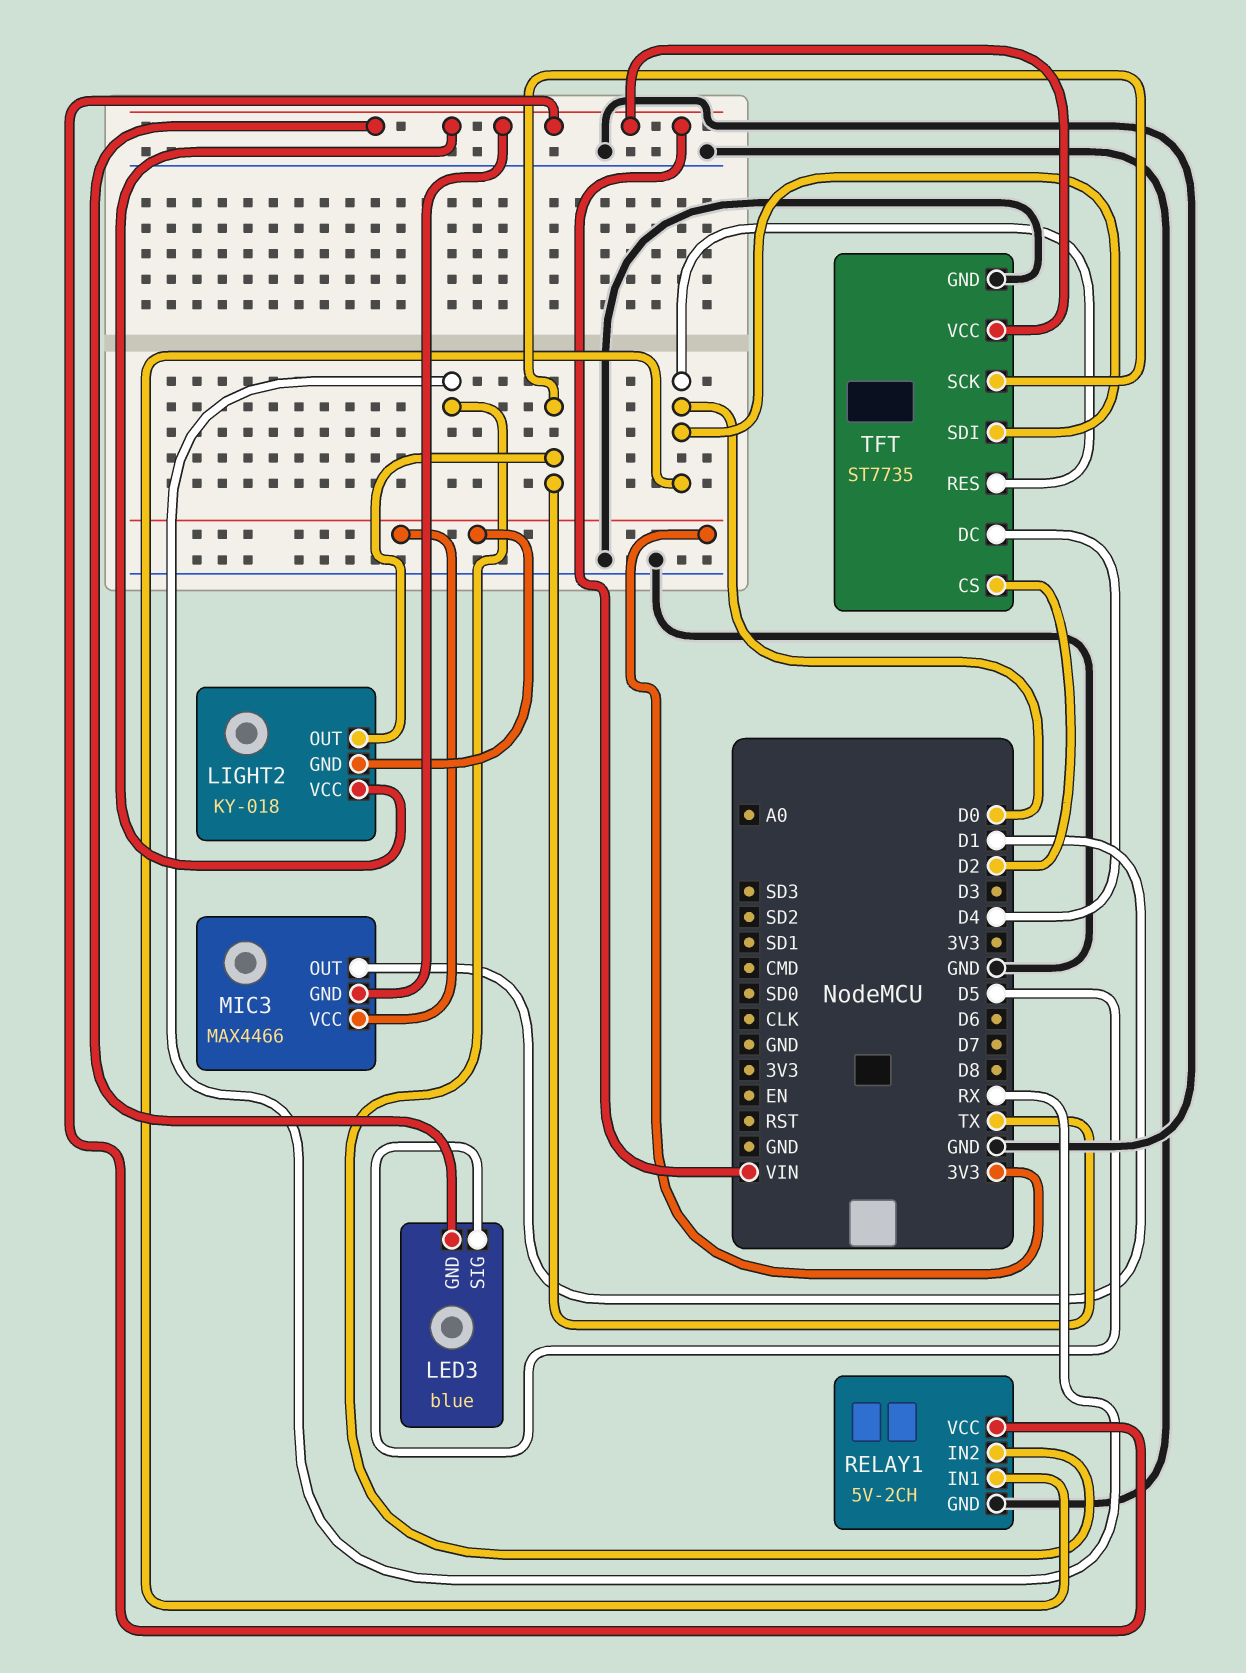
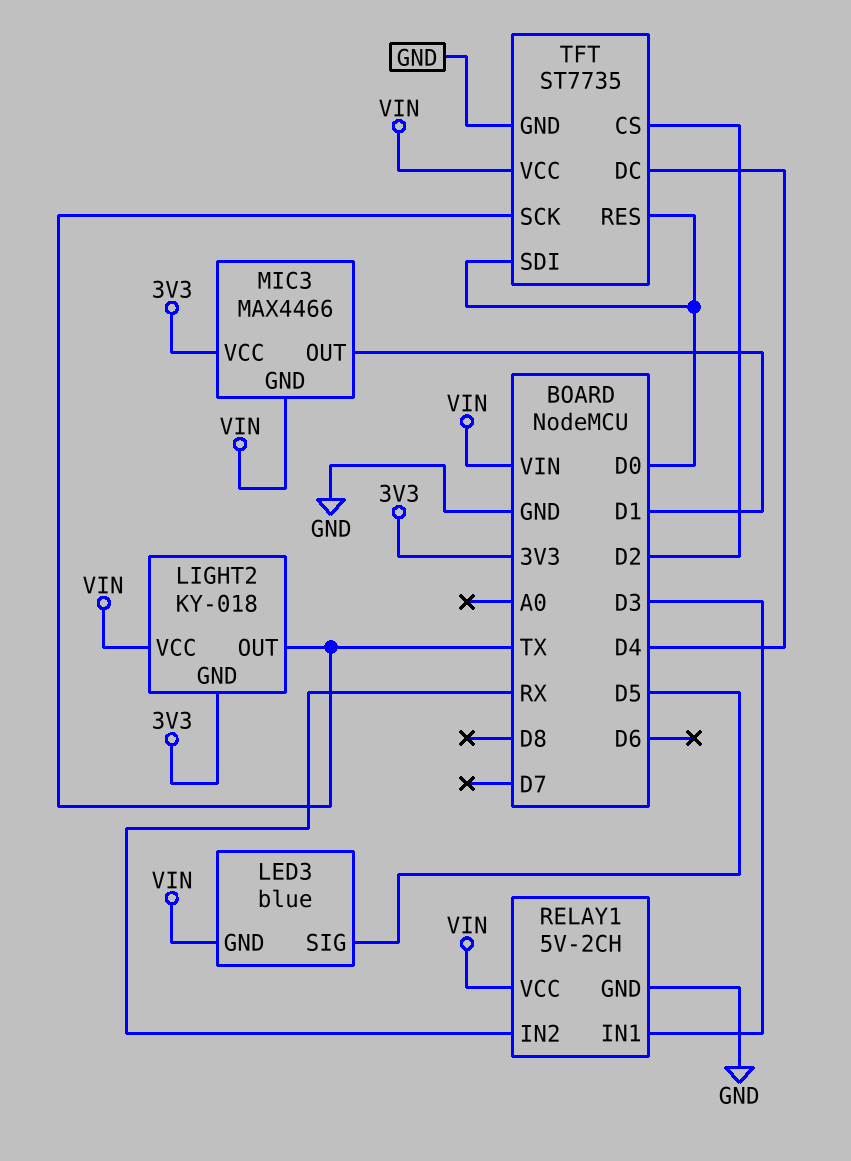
RELAY1 pin IN1: D0 -> D3

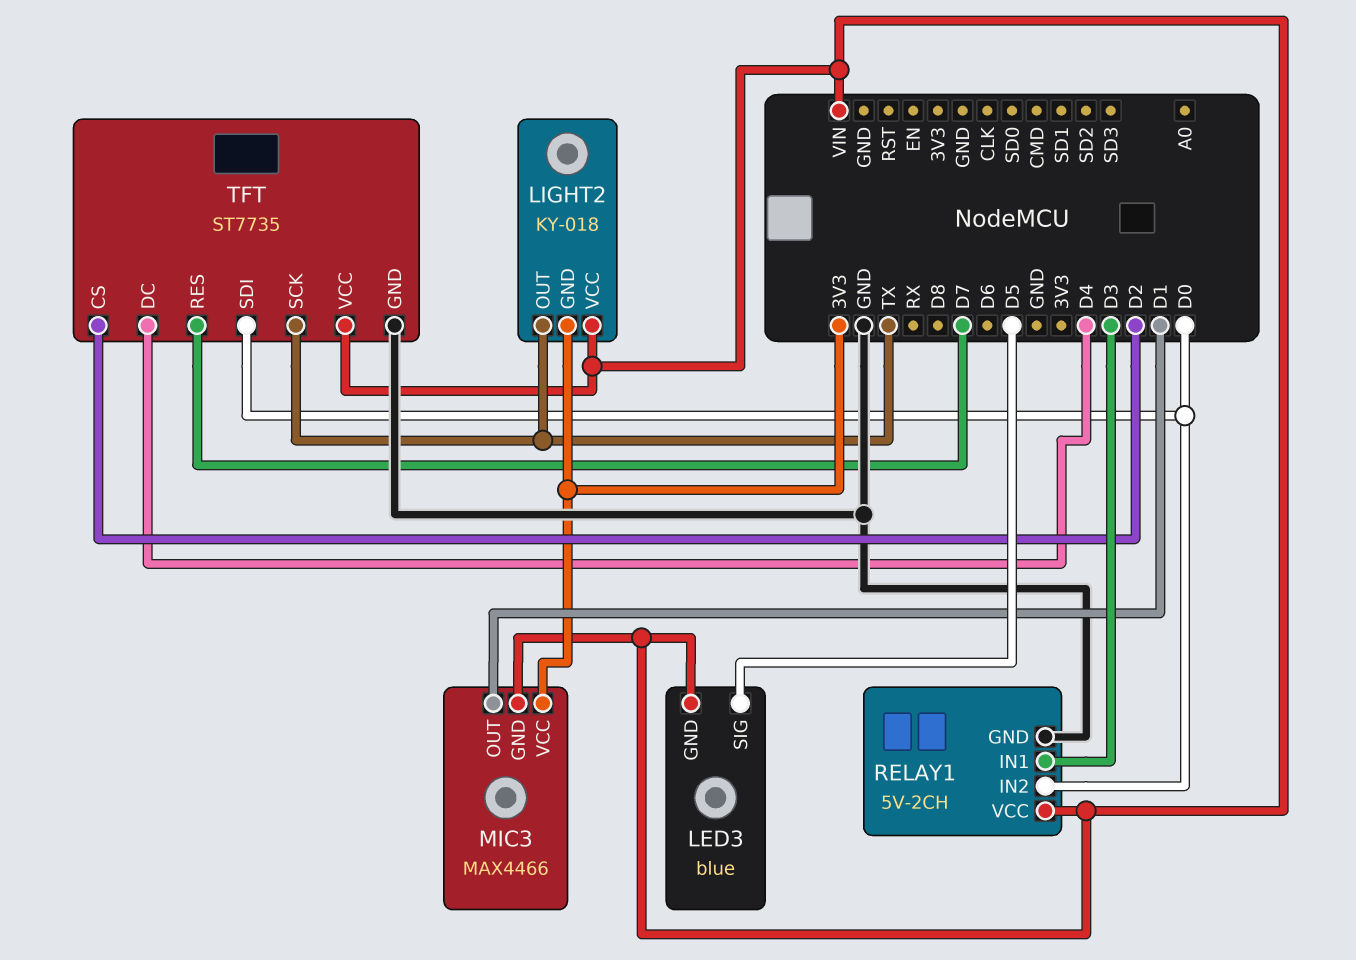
RELAY1 pin IN2: RX -> D0
TFT pin RES: D0 -> D7

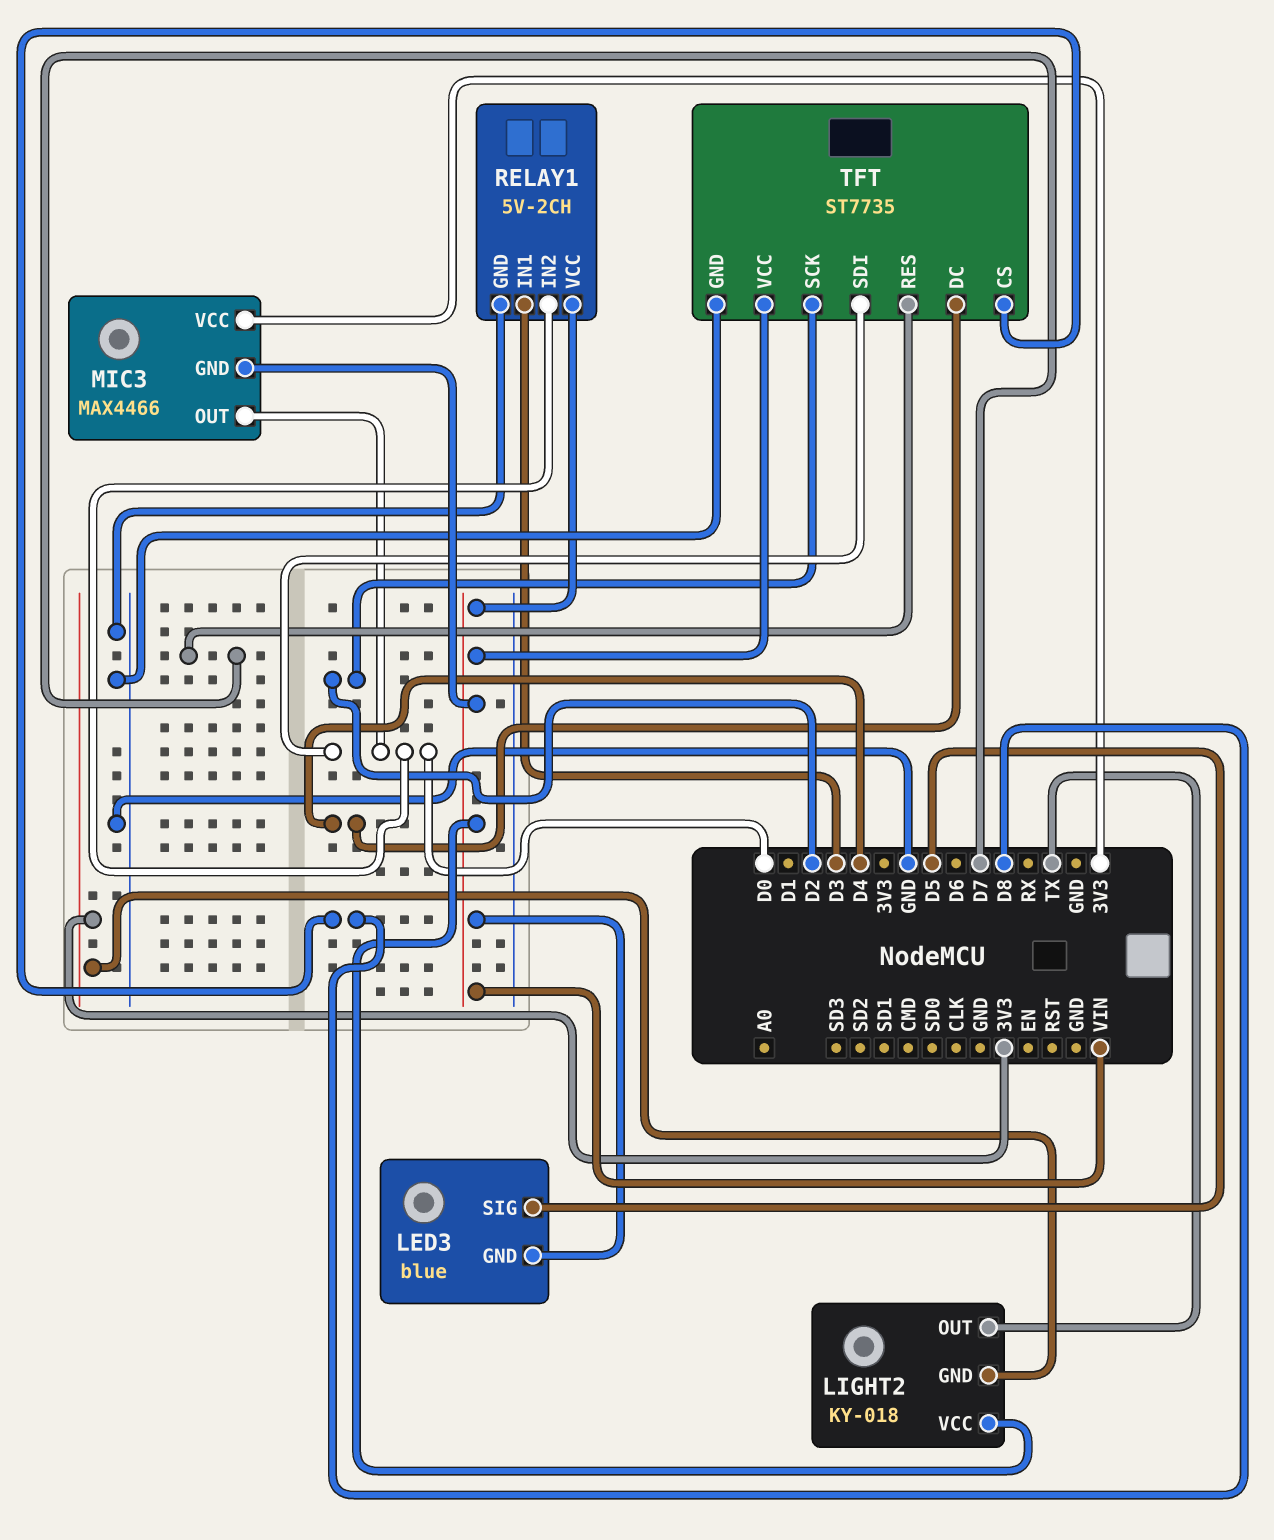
MIC3 pin OUT: D1 -> D0
TFT pin CS: D2 -> D8
TFT pin SCK: TX -> D2

